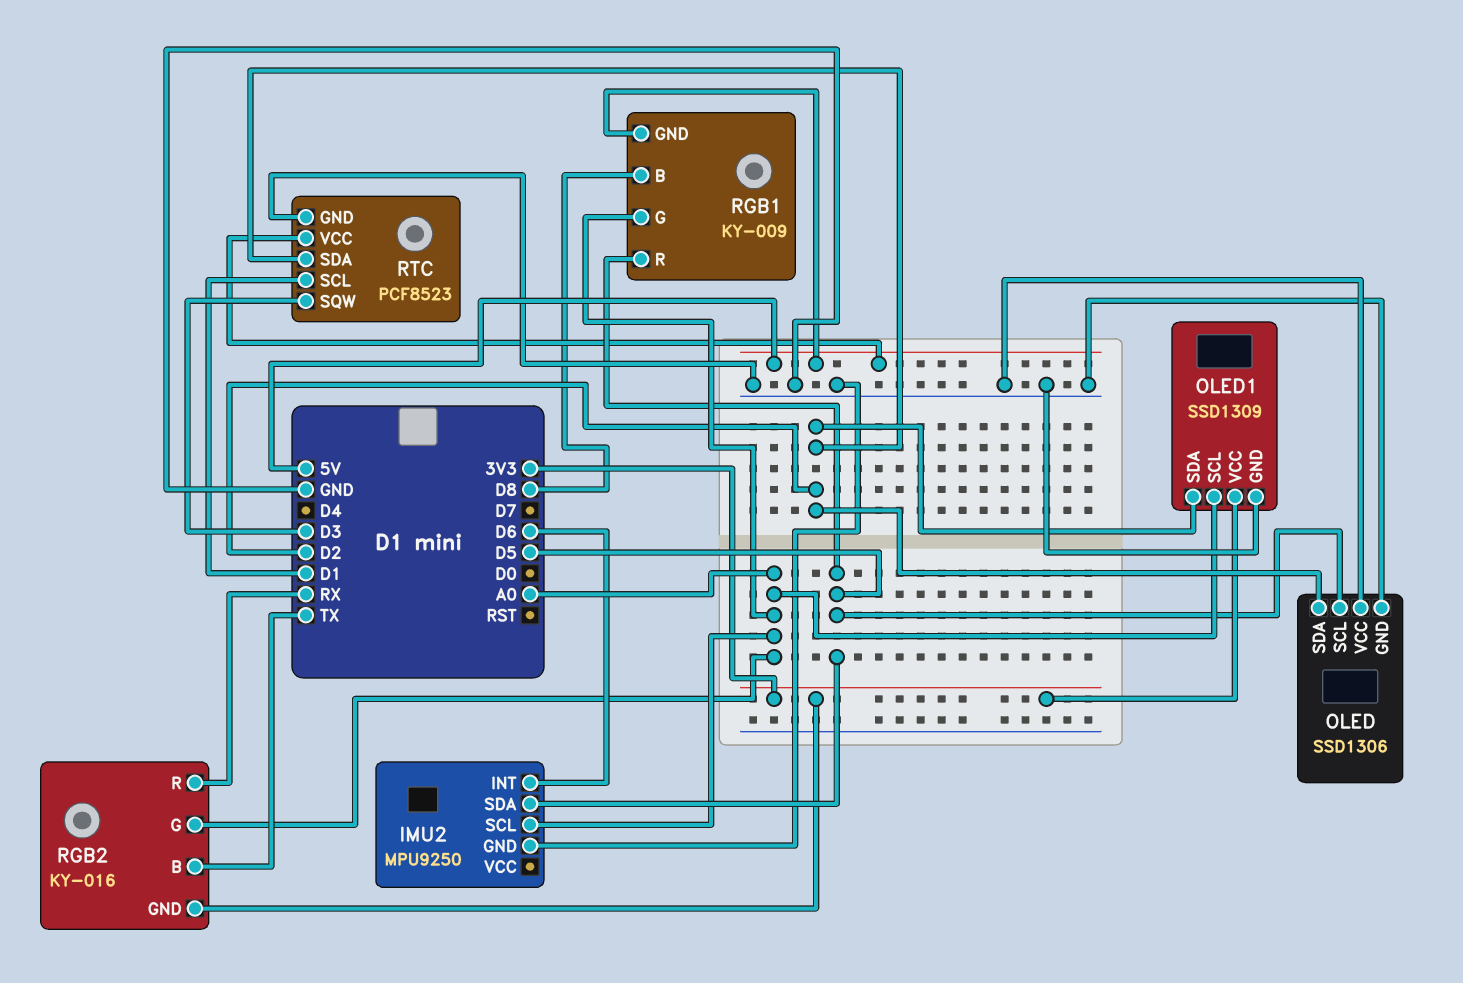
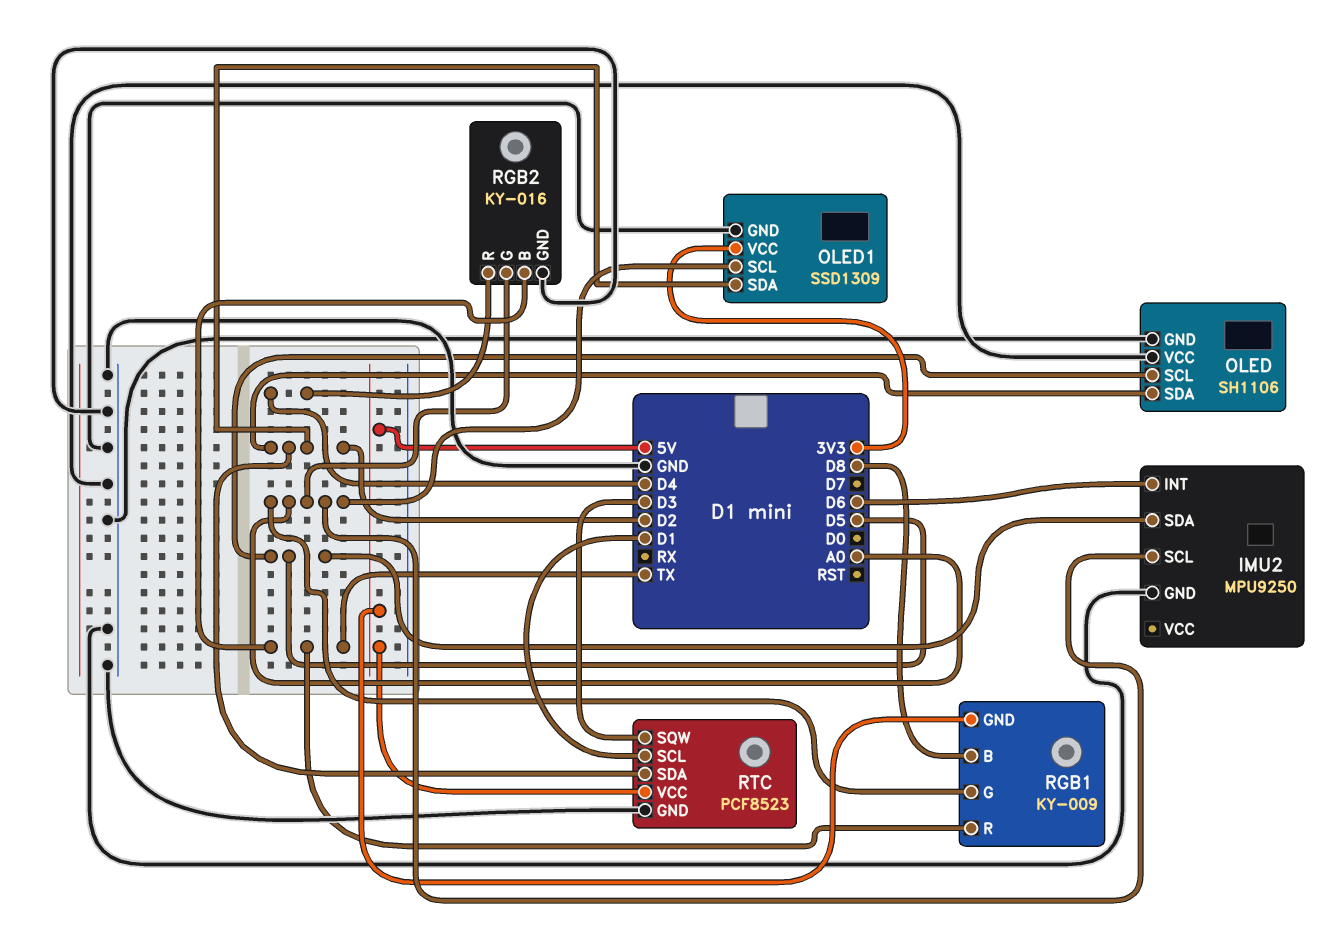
OLED: SSD1306 -> SH1106
RGB1 pin R: D5 -> TX
RGB2 pin GND: 3V3 -> GND
RGB2 pin R: RX -> D4

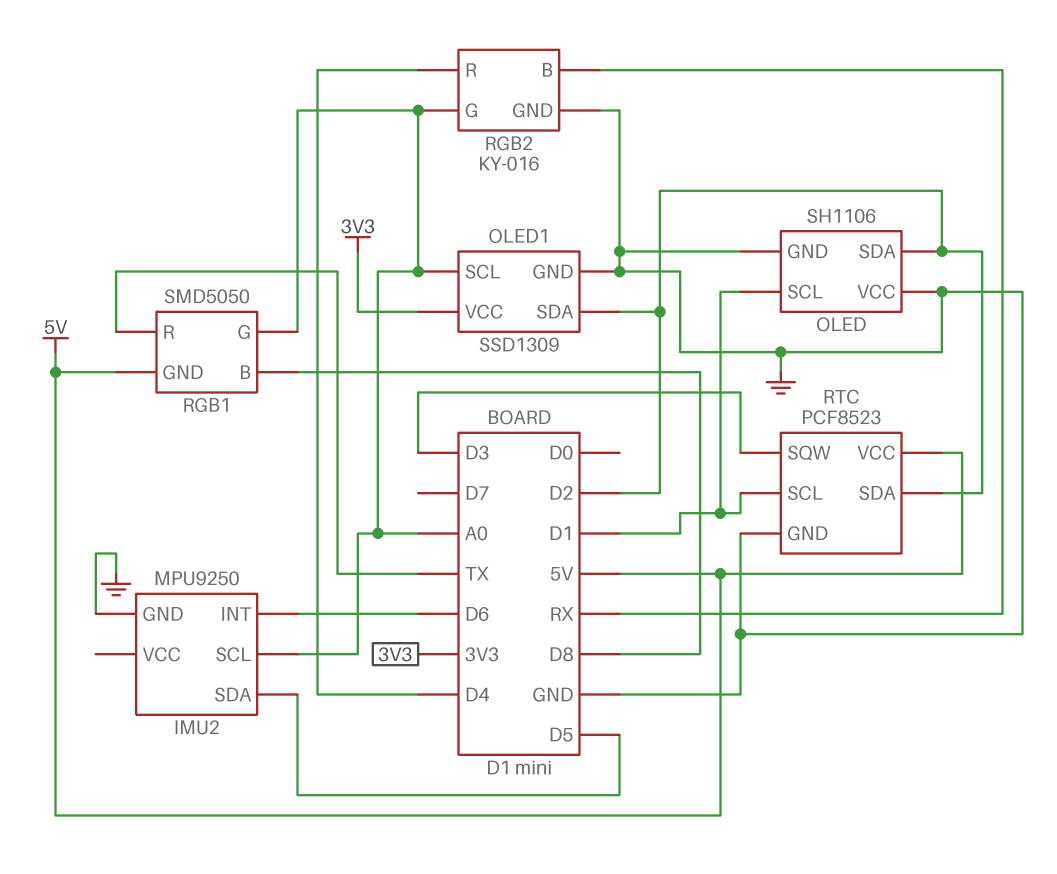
OLED pin SCL: D5 -> D1
RGB1: KY-009 -> SMD5050
RGB2 pin B: TX -> RX

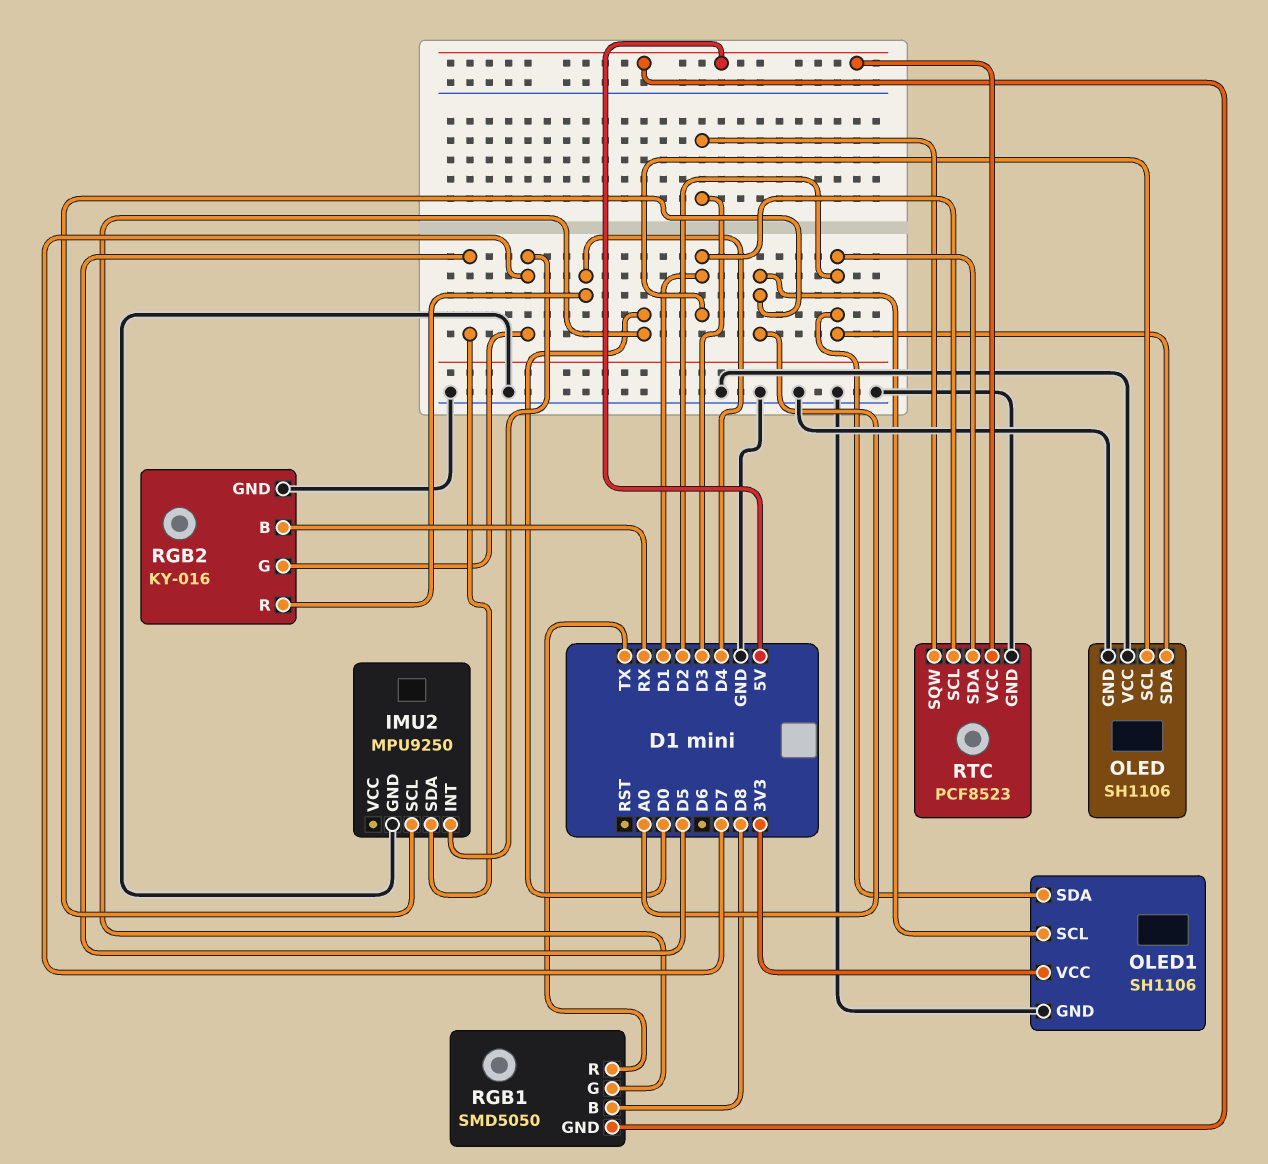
IMU2 pin INT: D6 -> D7
OLED1: SSD1309 -> SH1106
RGB1 pin G: A0 -> D0
RGB2 pin G: A0 -> D7

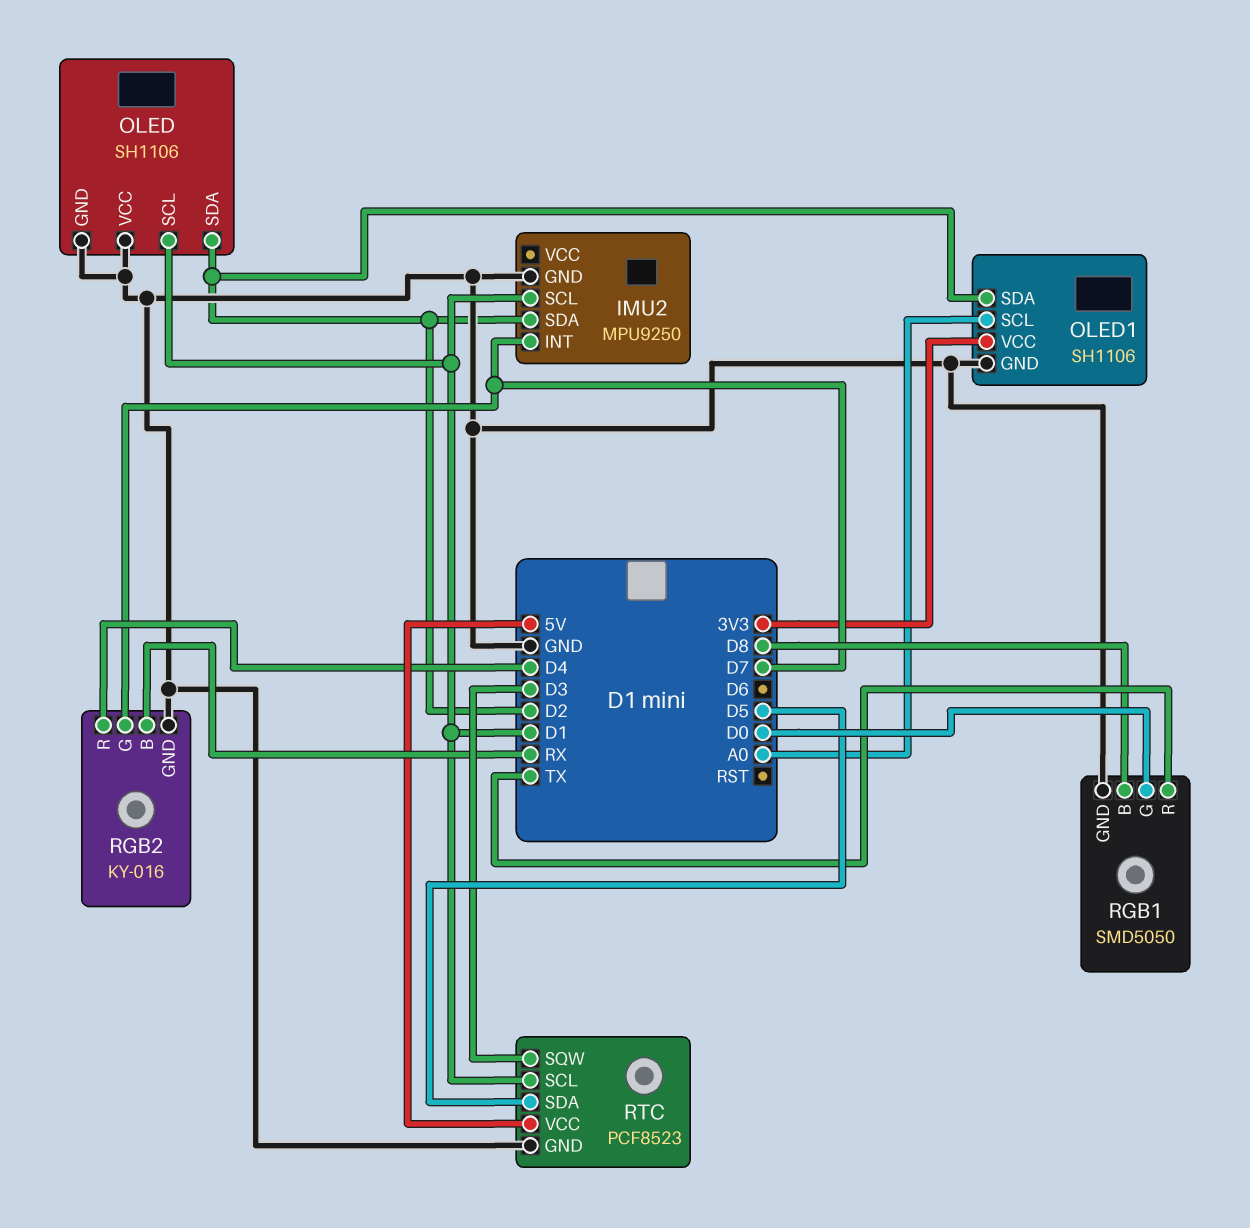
IMU2 pin SCL: A0 -> D1
IMU2 pin SDA: D5 -> D2
RGB1 pin GND: 5V -> GND
RTC pin SDA: D2 -> D5

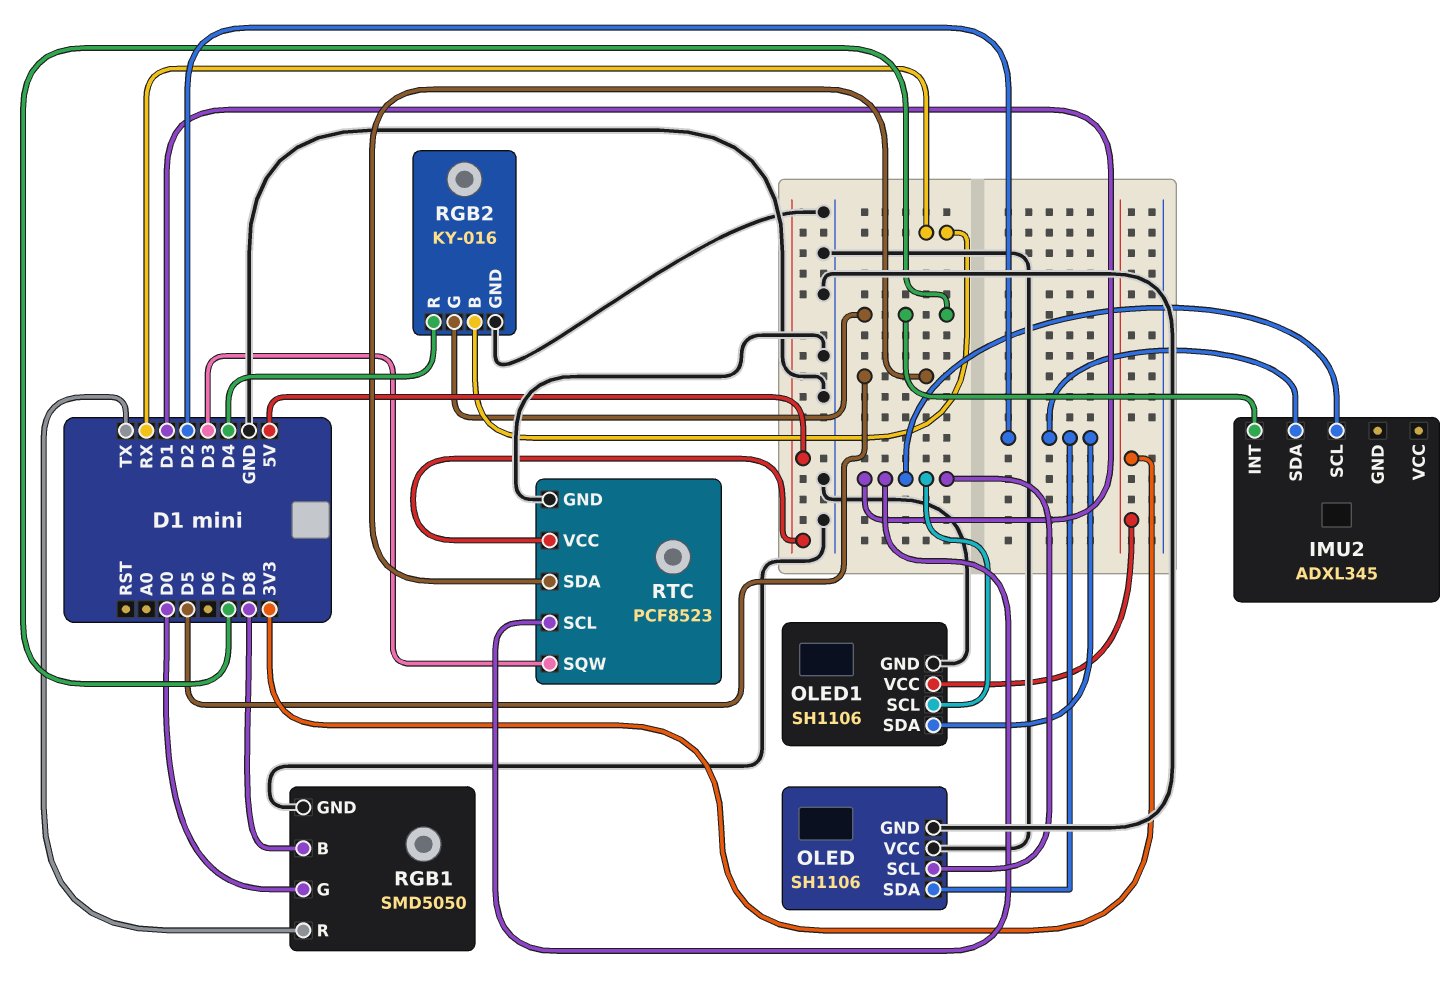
IMU2: MPU9250 -> ADXL345
IMU2 pin GND: GND -> none
OLED1 pin SCL: A0 -> D1

